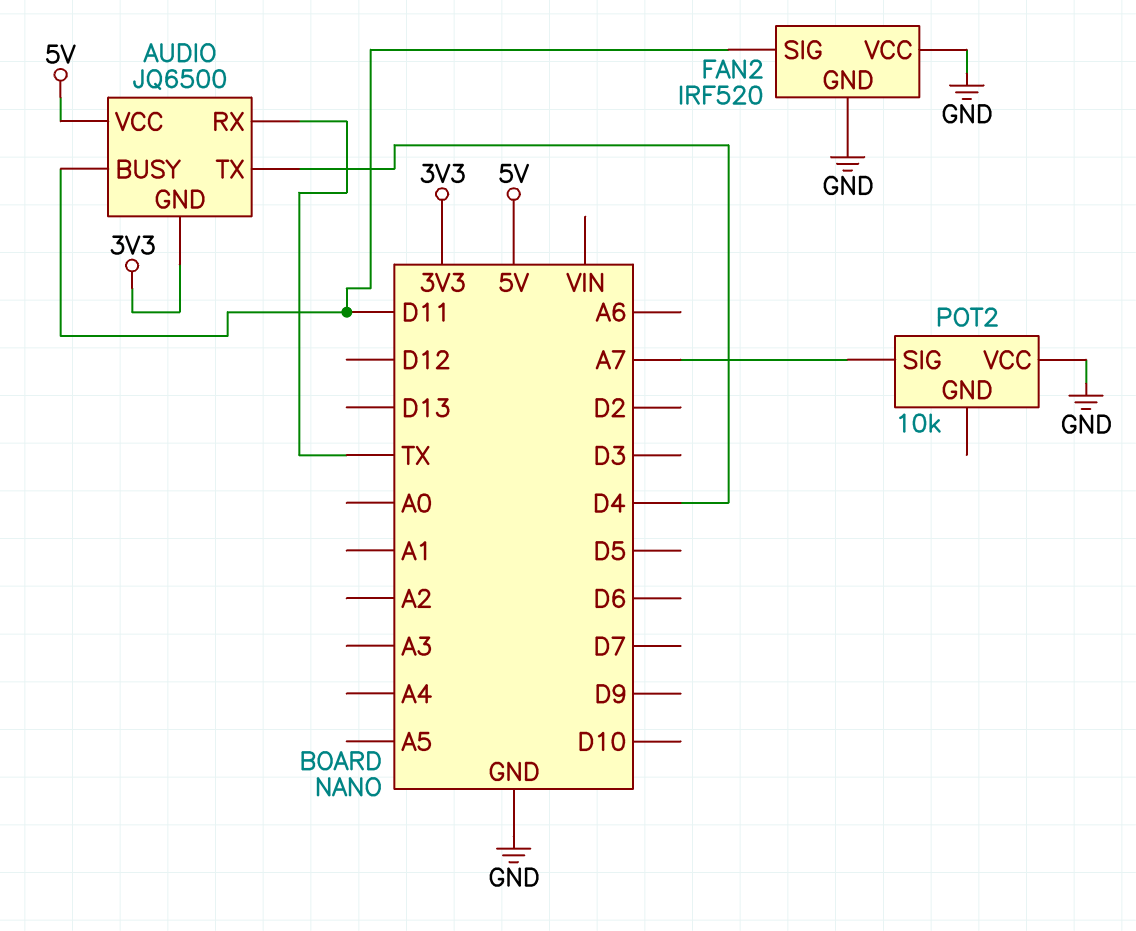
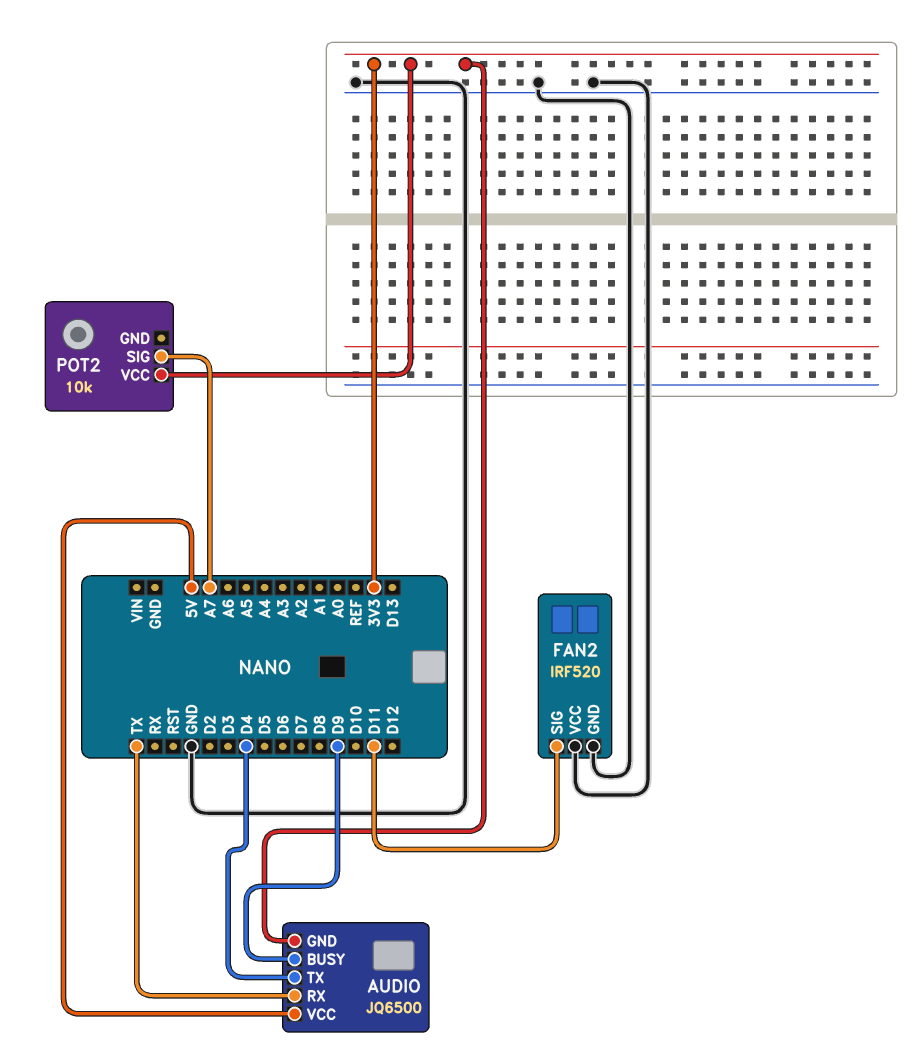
AUDIO pin BUSY: D11 -> D9
POT2 pin VCC: GND -> 3V3

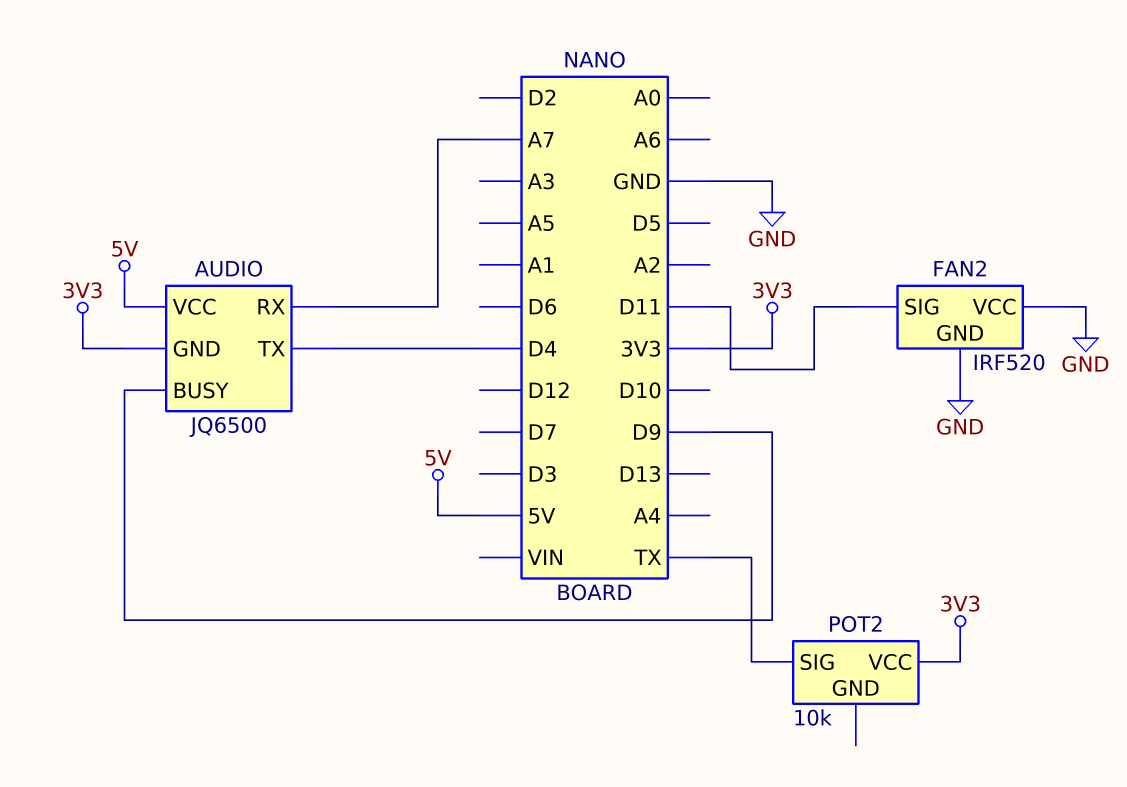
AUDIO pin RX: TX -> A7
POT2 pin SIG: A7 -> TX

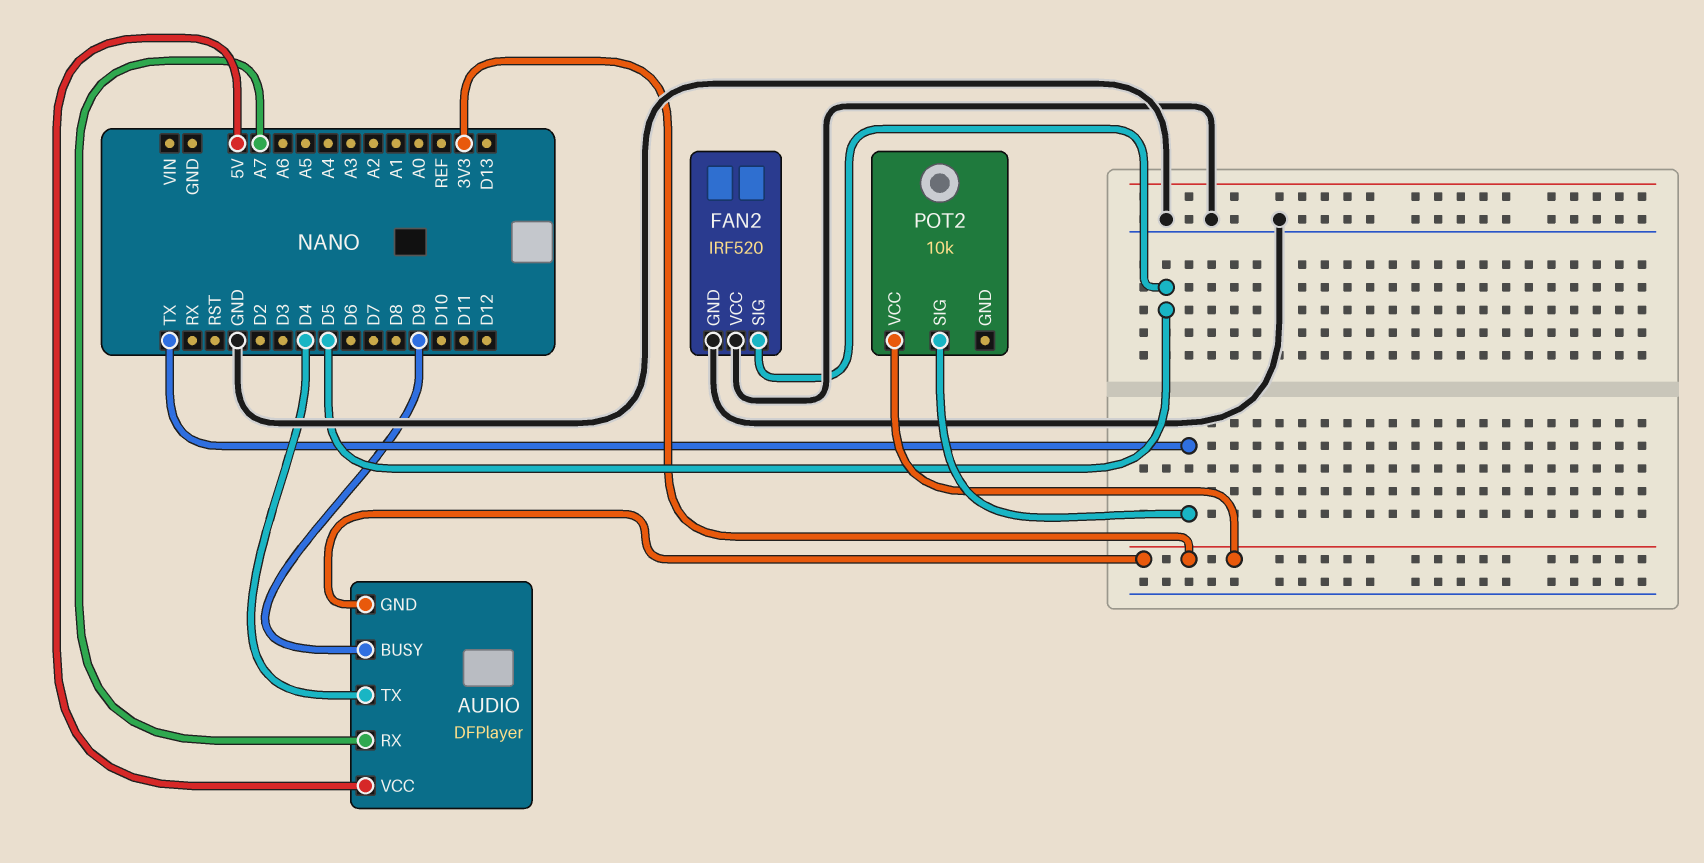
AUDIO: JQ6500 -> DFPlayer
FAN2 pin SIG: D11 -> D5

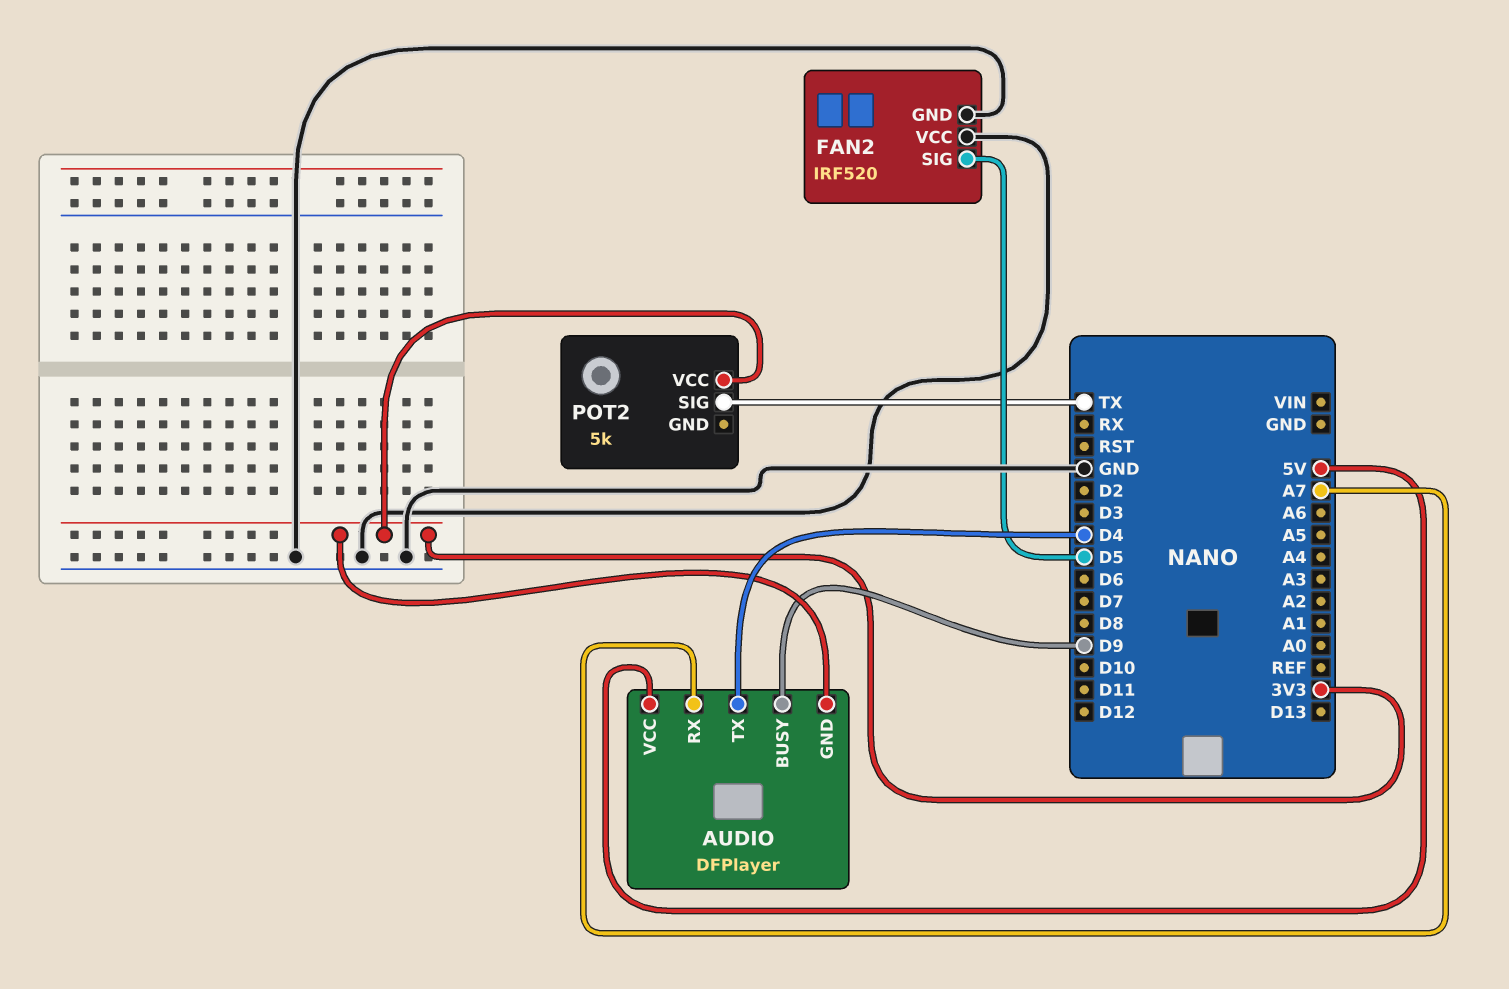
POT2: 10k -> 5k

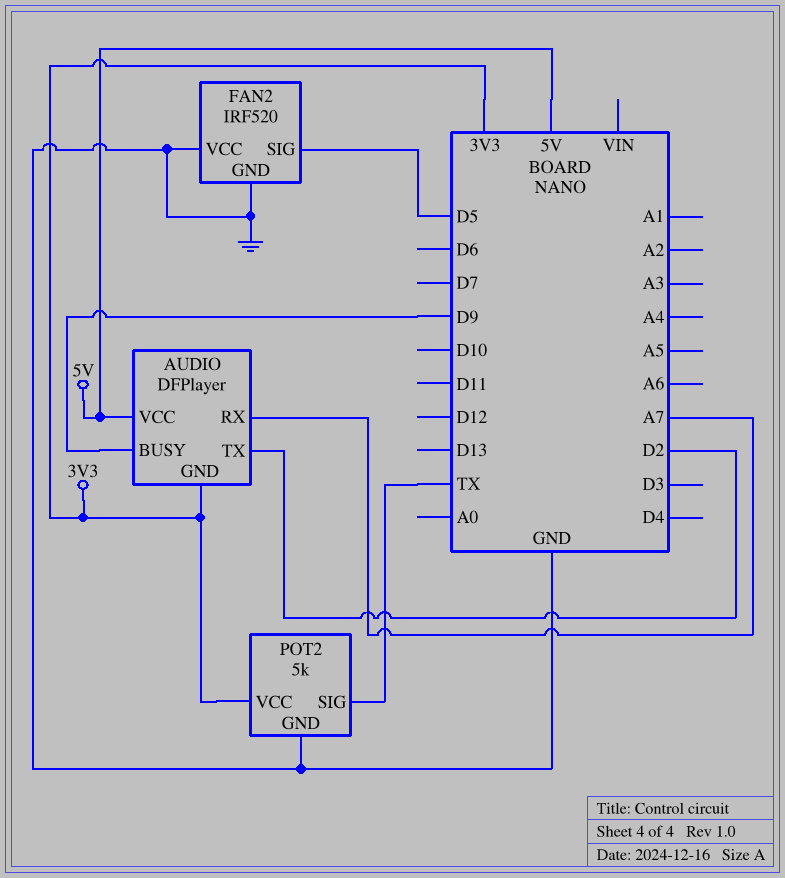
AUDIO pin TX: D4 -> D2
POT2 pin GND: none -> GND

